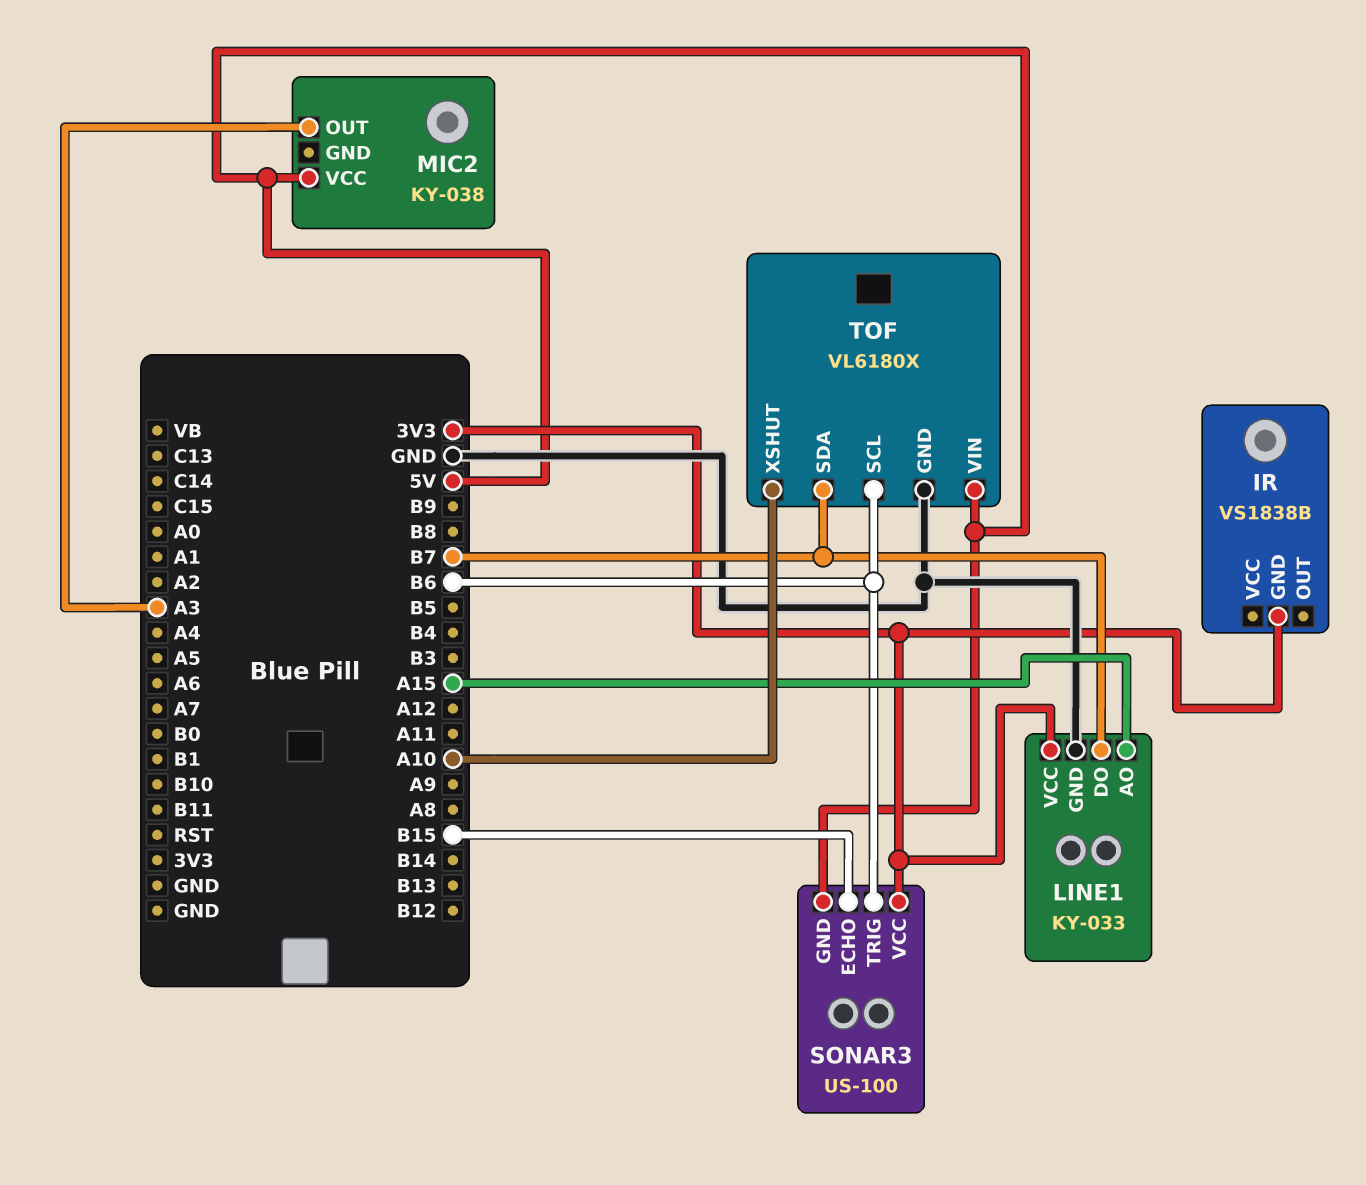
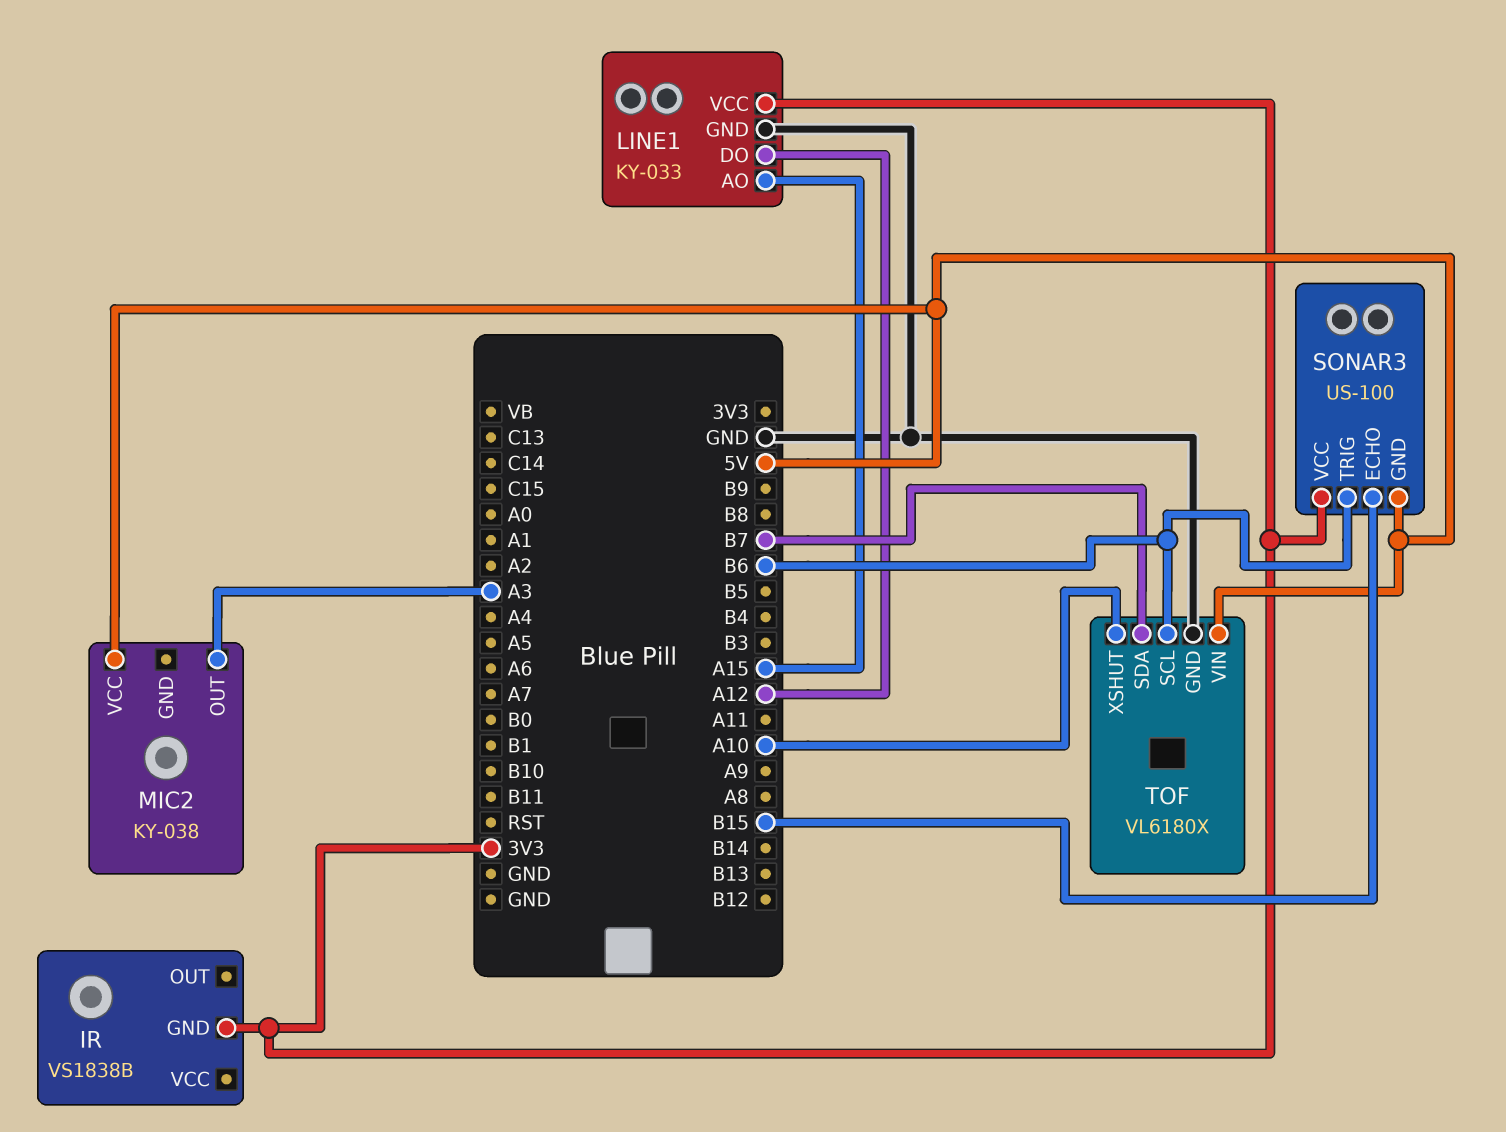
LINE1 pin DO: B7 -> A12

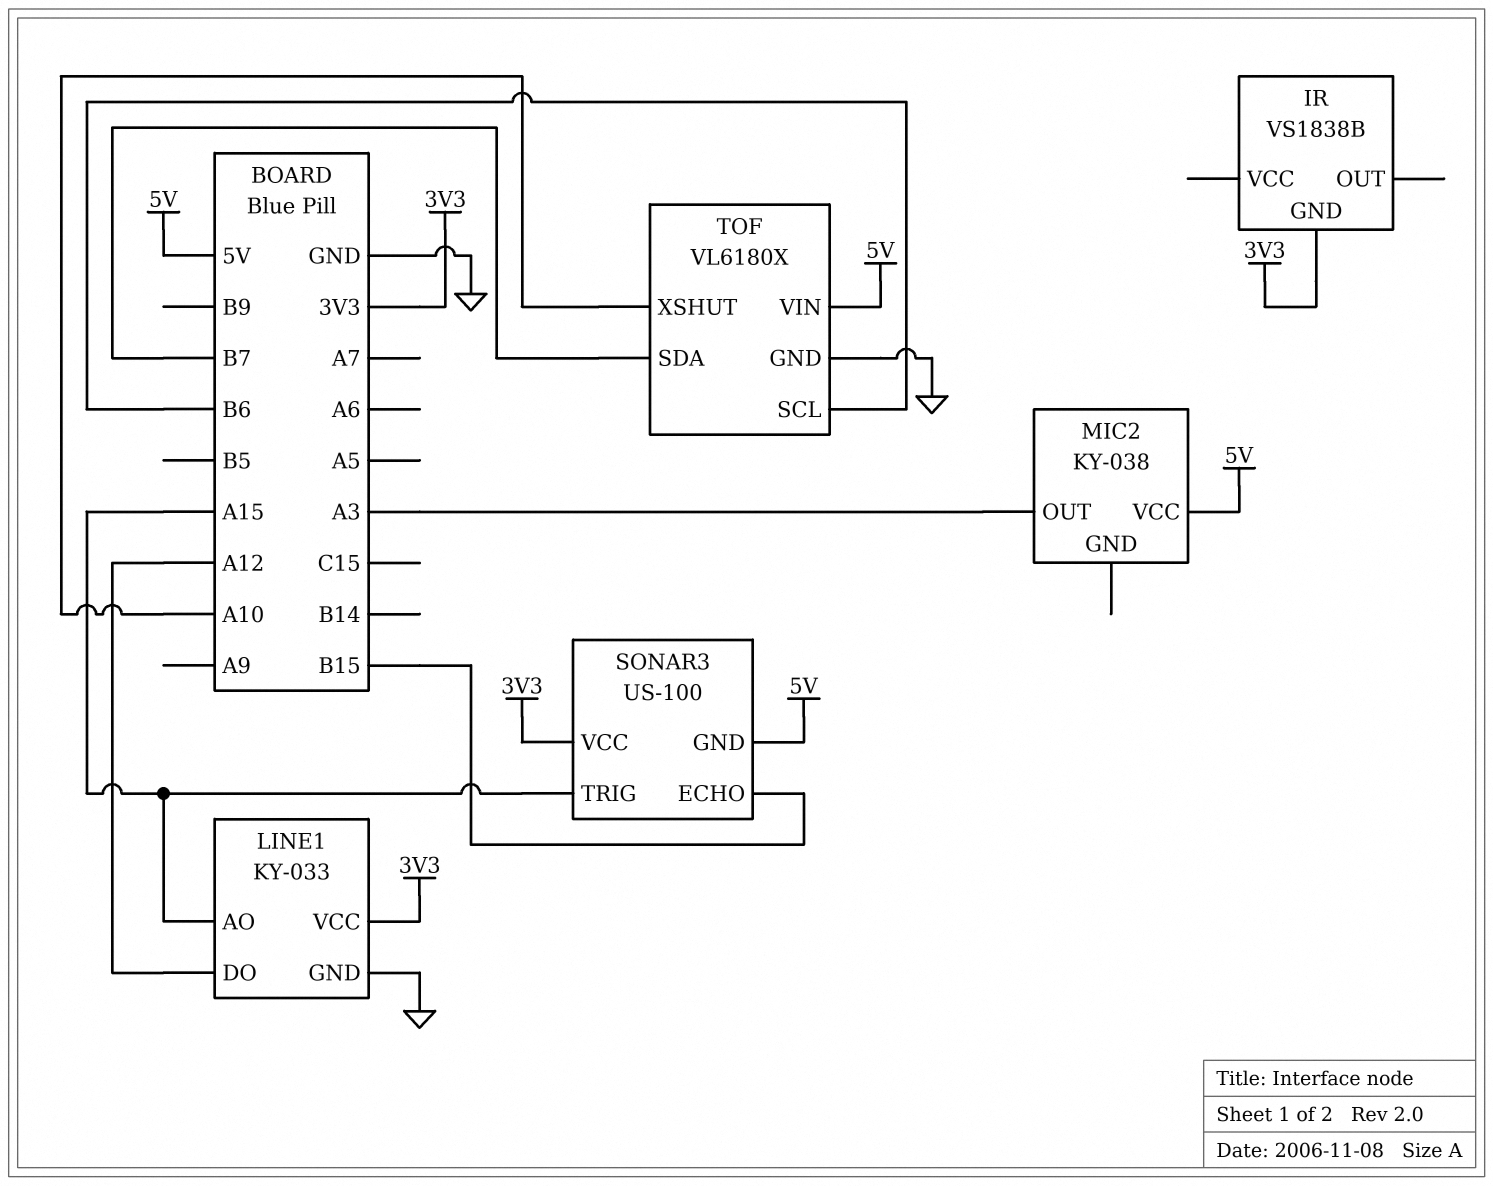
SONAR3 pin TRIG: B6 -> A15

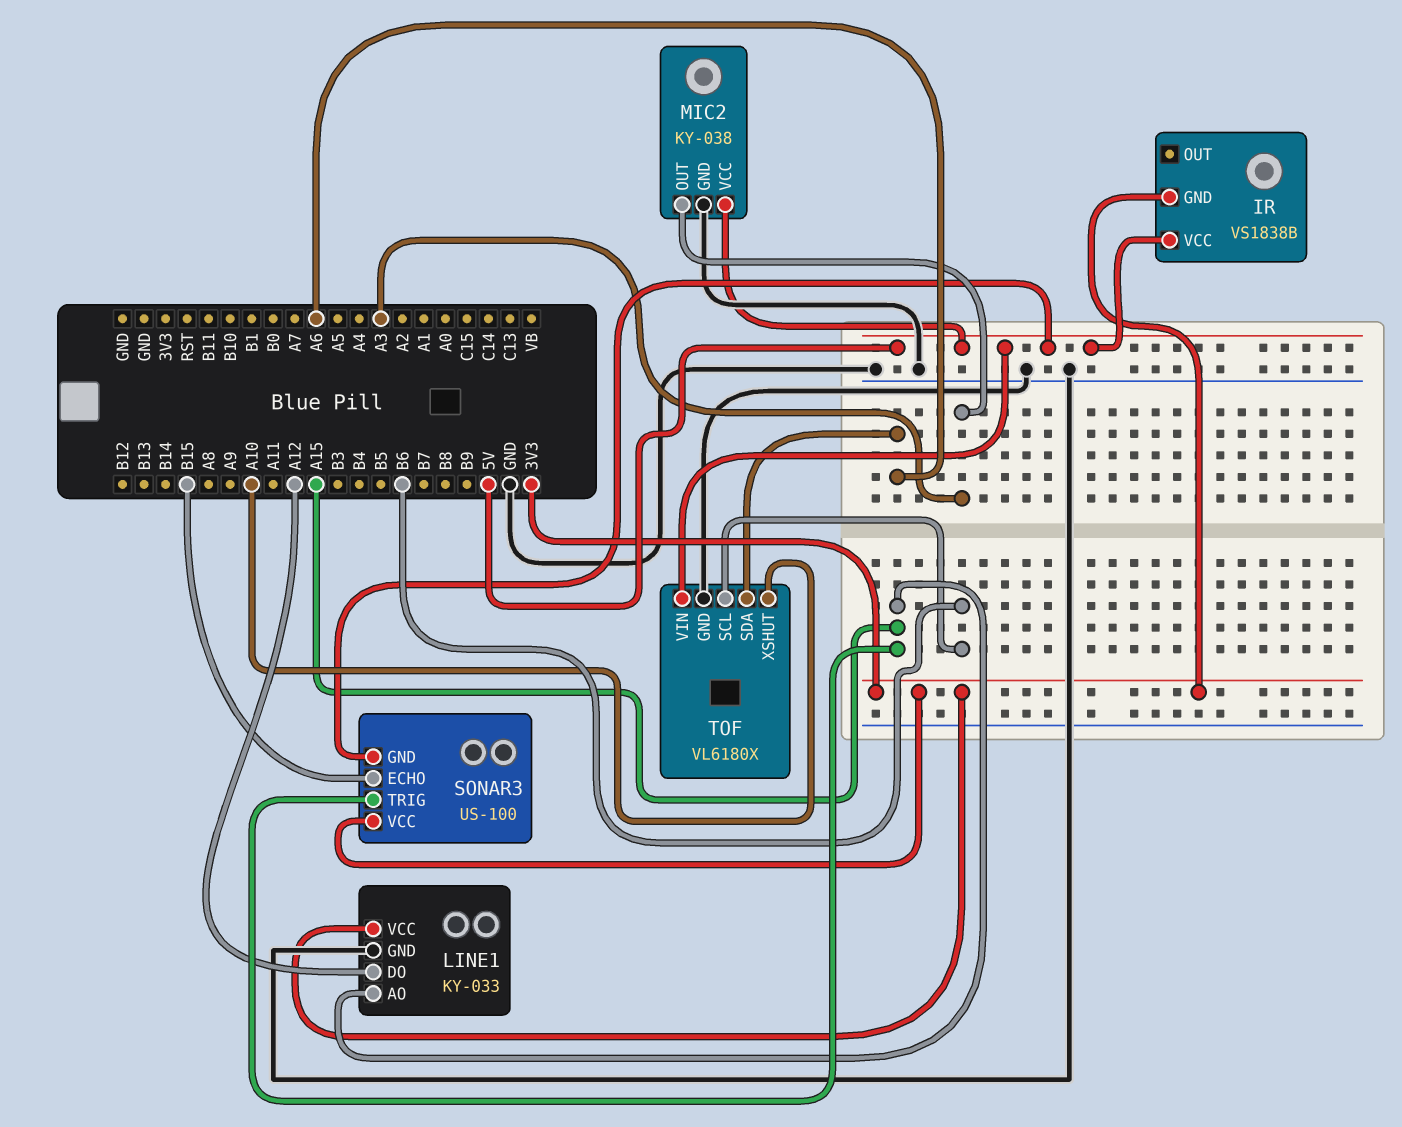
IR pin VCC: none -> 5V
MIC2 pin GND: none -> GND
TOF pin SDA: B7 -> A6

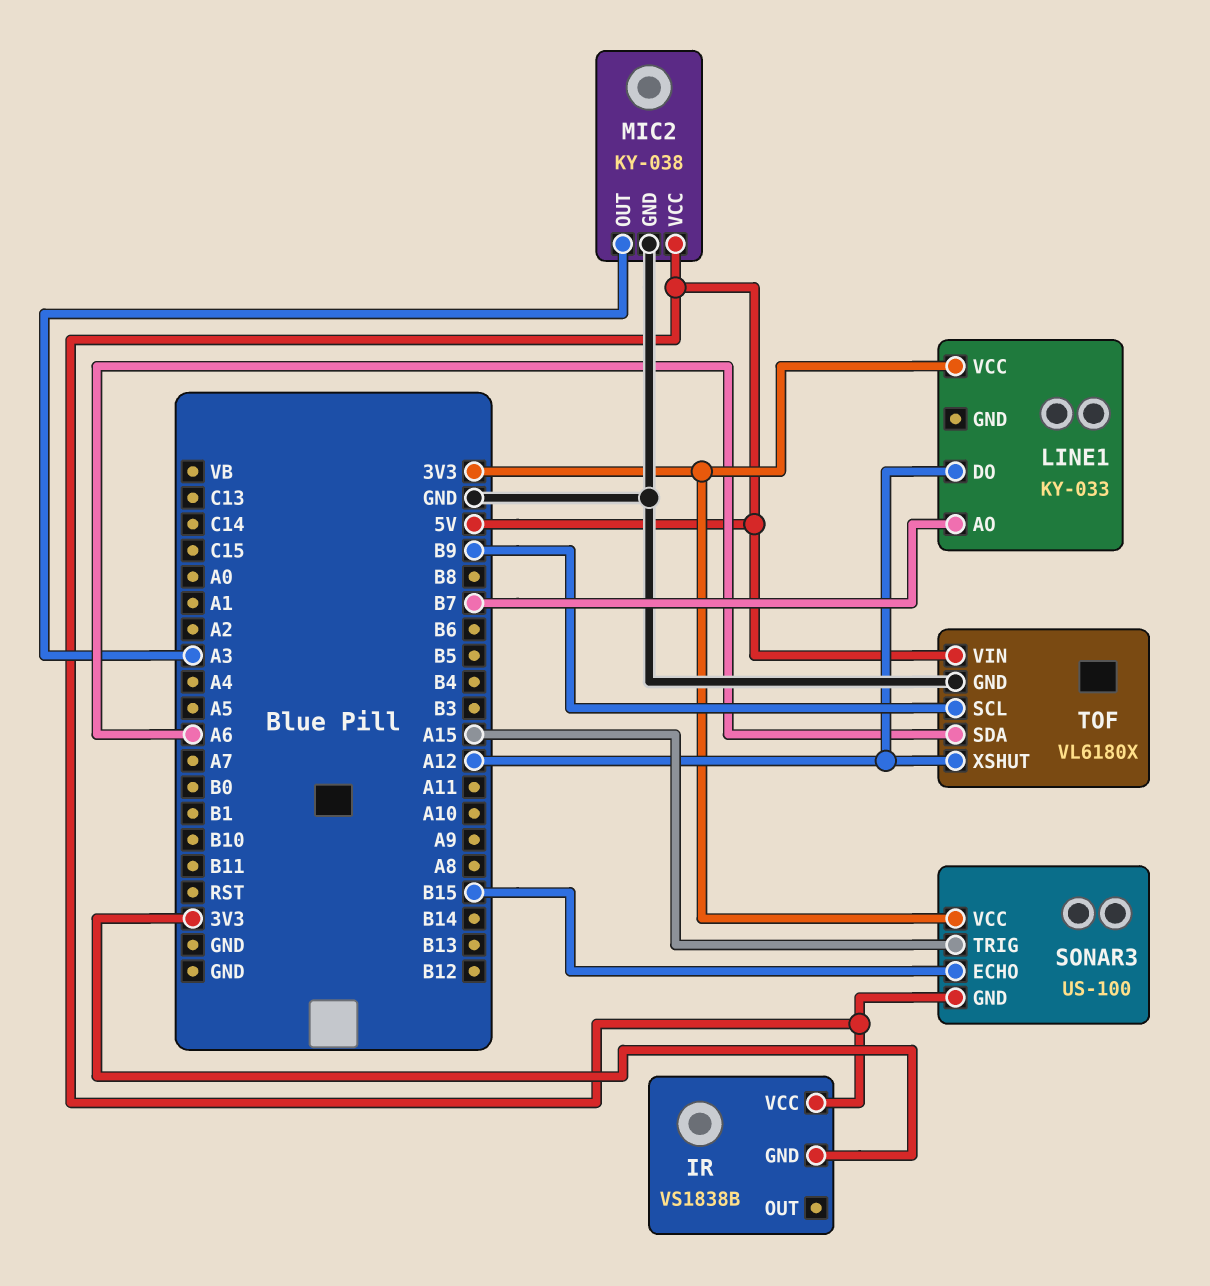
LINE1 pin AO: A15 -> B7
LINE1 pin GND: GND -> none
TOF pin SCL: B6 -> B9
TOF pin XSHUT: A10 -> A12

